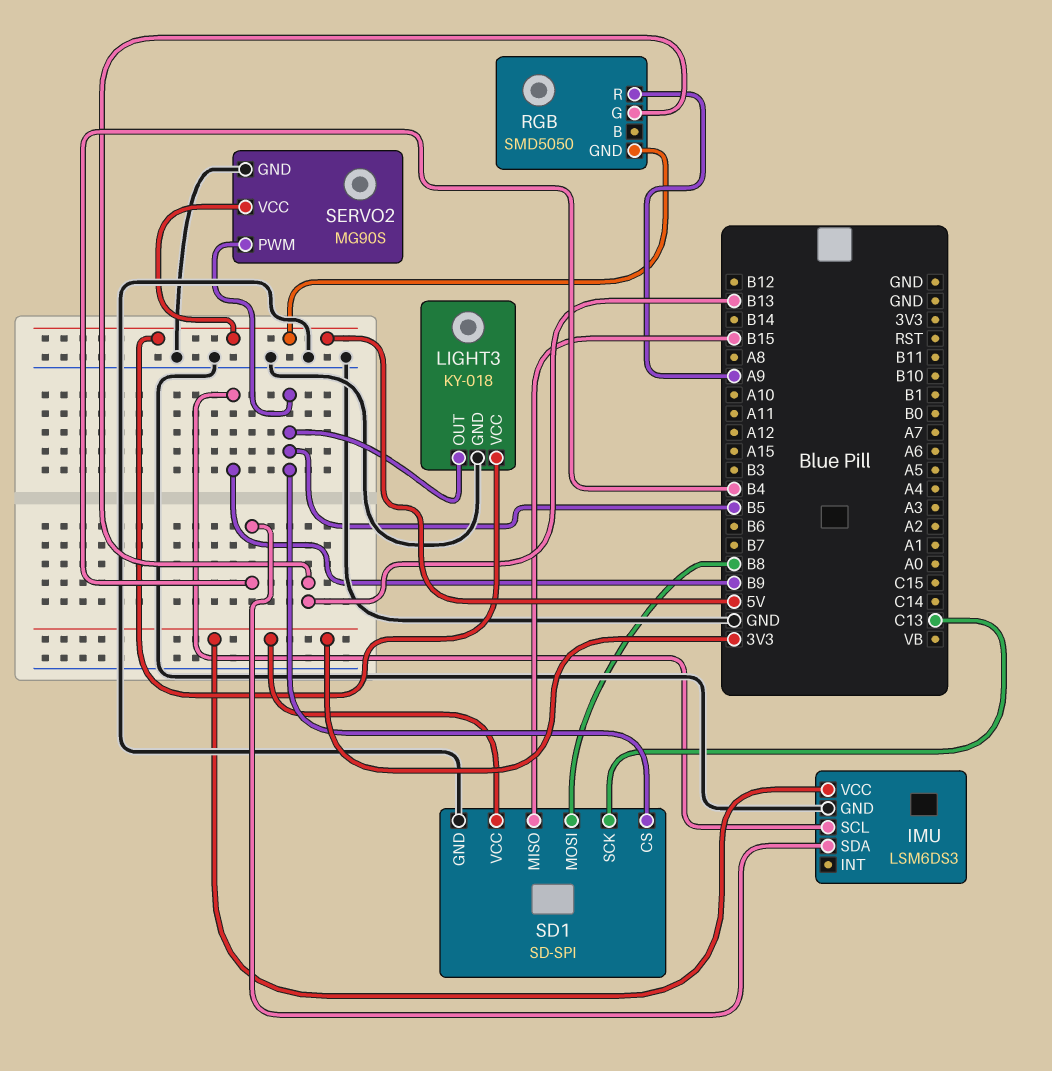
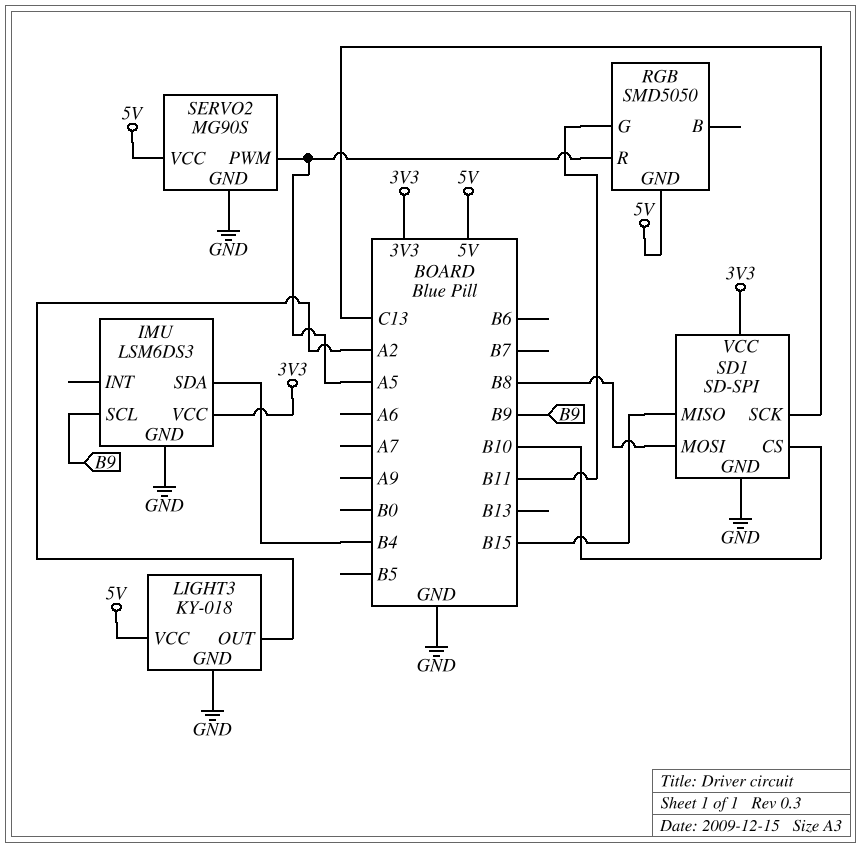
LIGHT3 pin OUT: B5 -> A2
RGB pin G: B13 -> B11
RGB pin R: A9 -> A5
SD1 pin CS: B5 -> B10
SERVO2 pin PWM: B5 -> A5

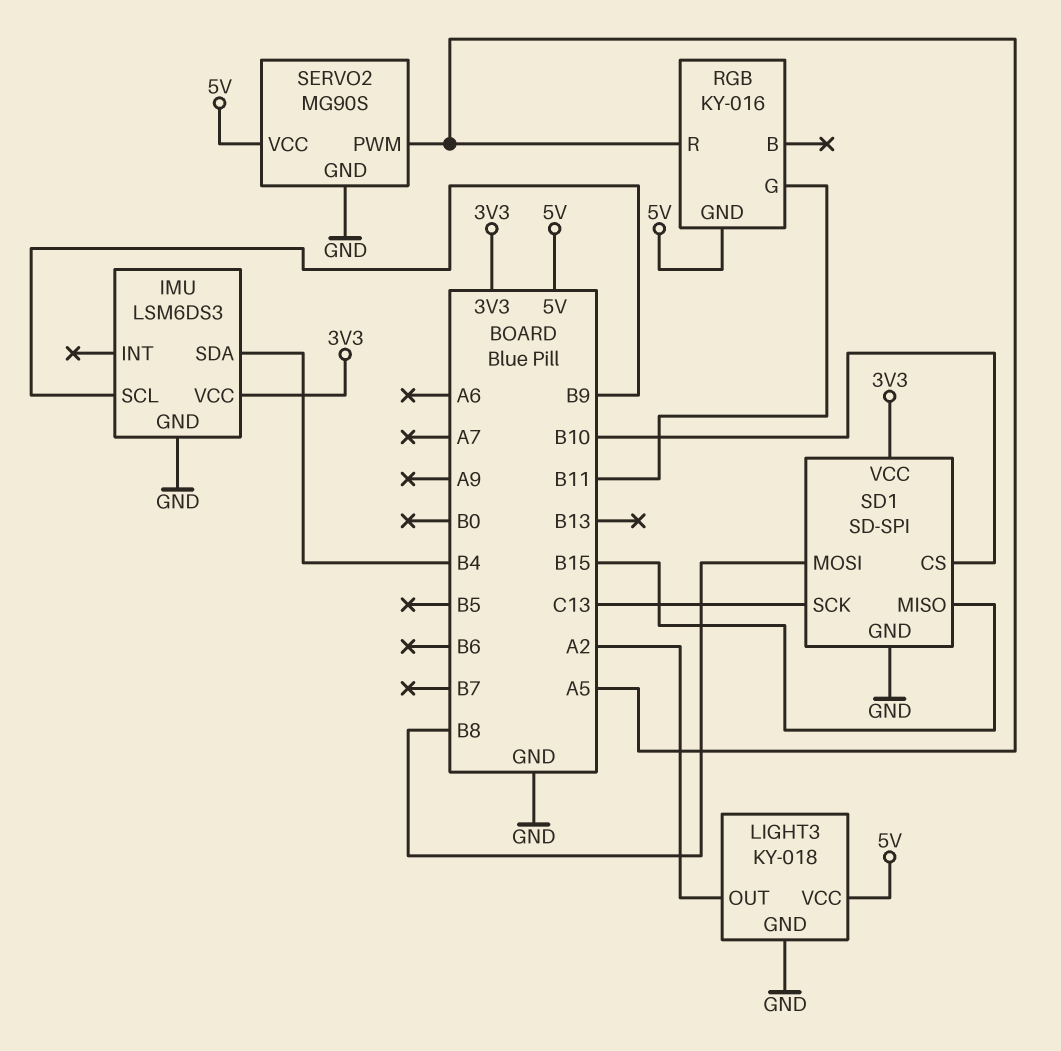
RGB: SMD5050 -> KY-016

